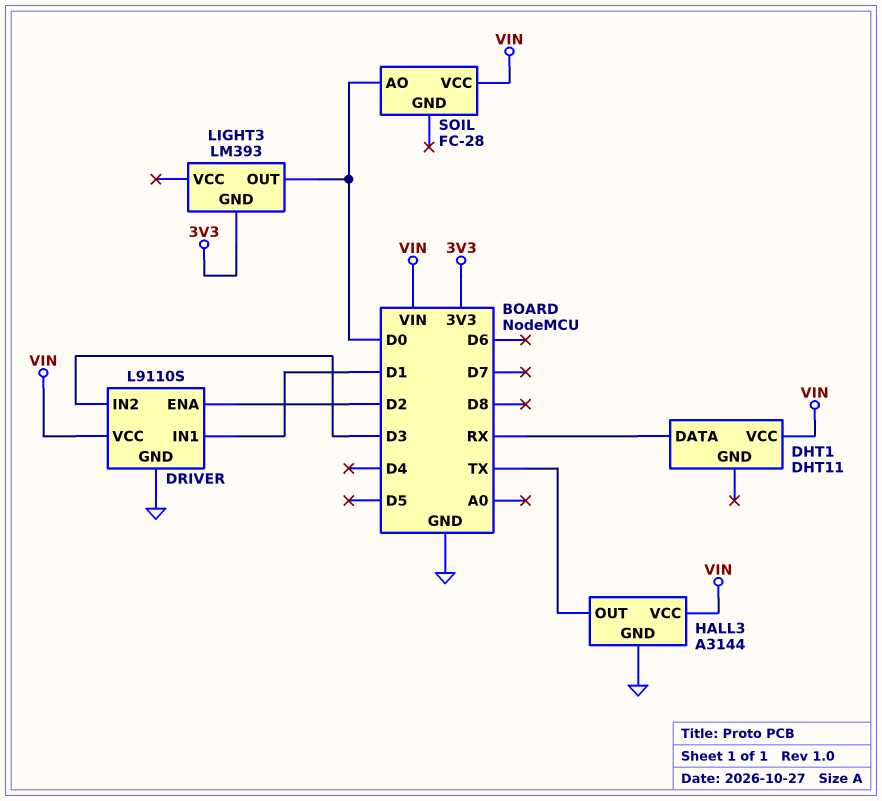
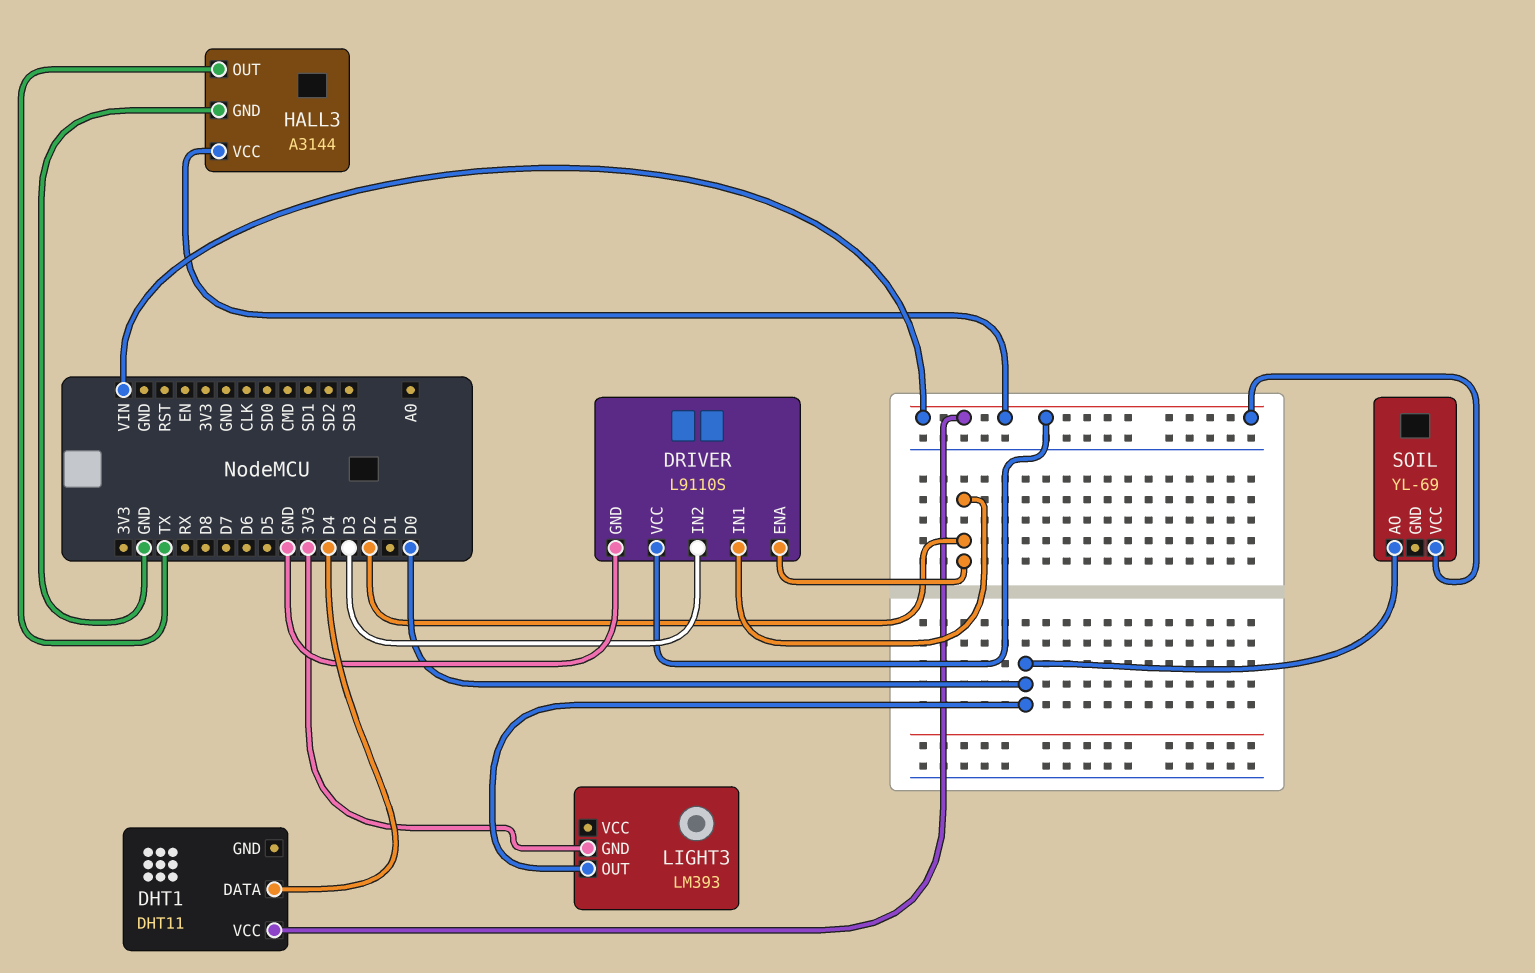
DHT1 pin DATA: RX -> D4
DRIVER pin IN1: D1 -> D2
SOIL: FC-28 -> YL-69

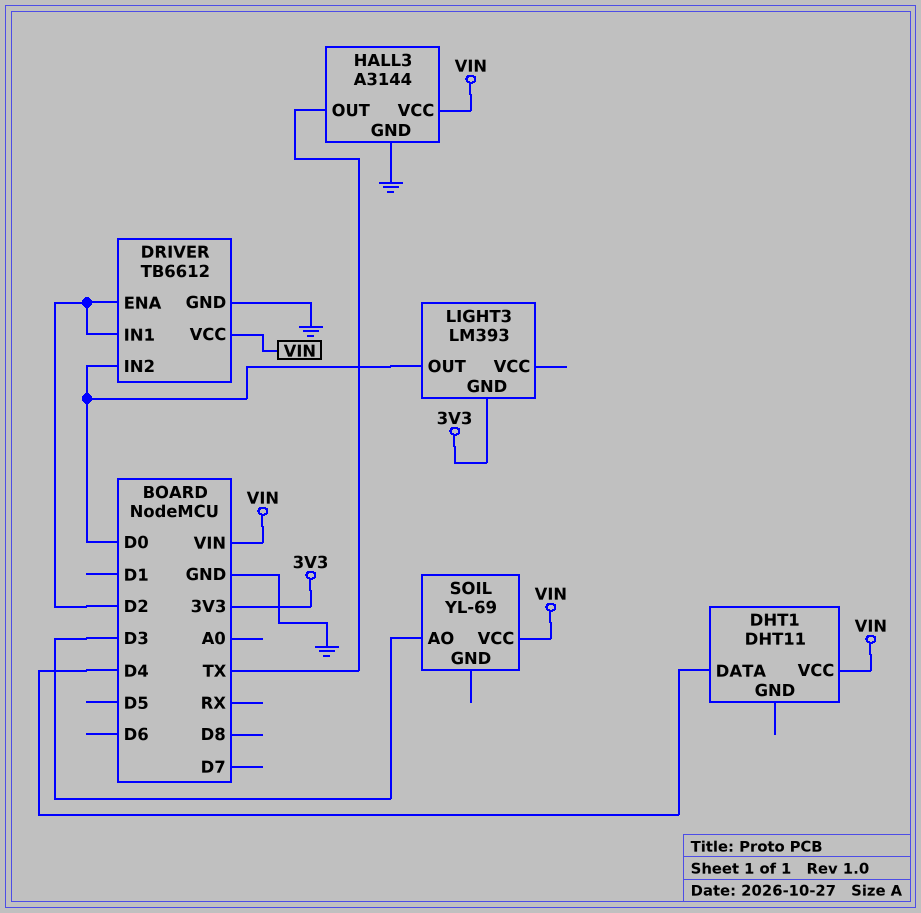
DRIVER: L9110S -> TB6612
DRIVER pin IN2: D3 -> D0
SOIL pin AO: D0 -> D3

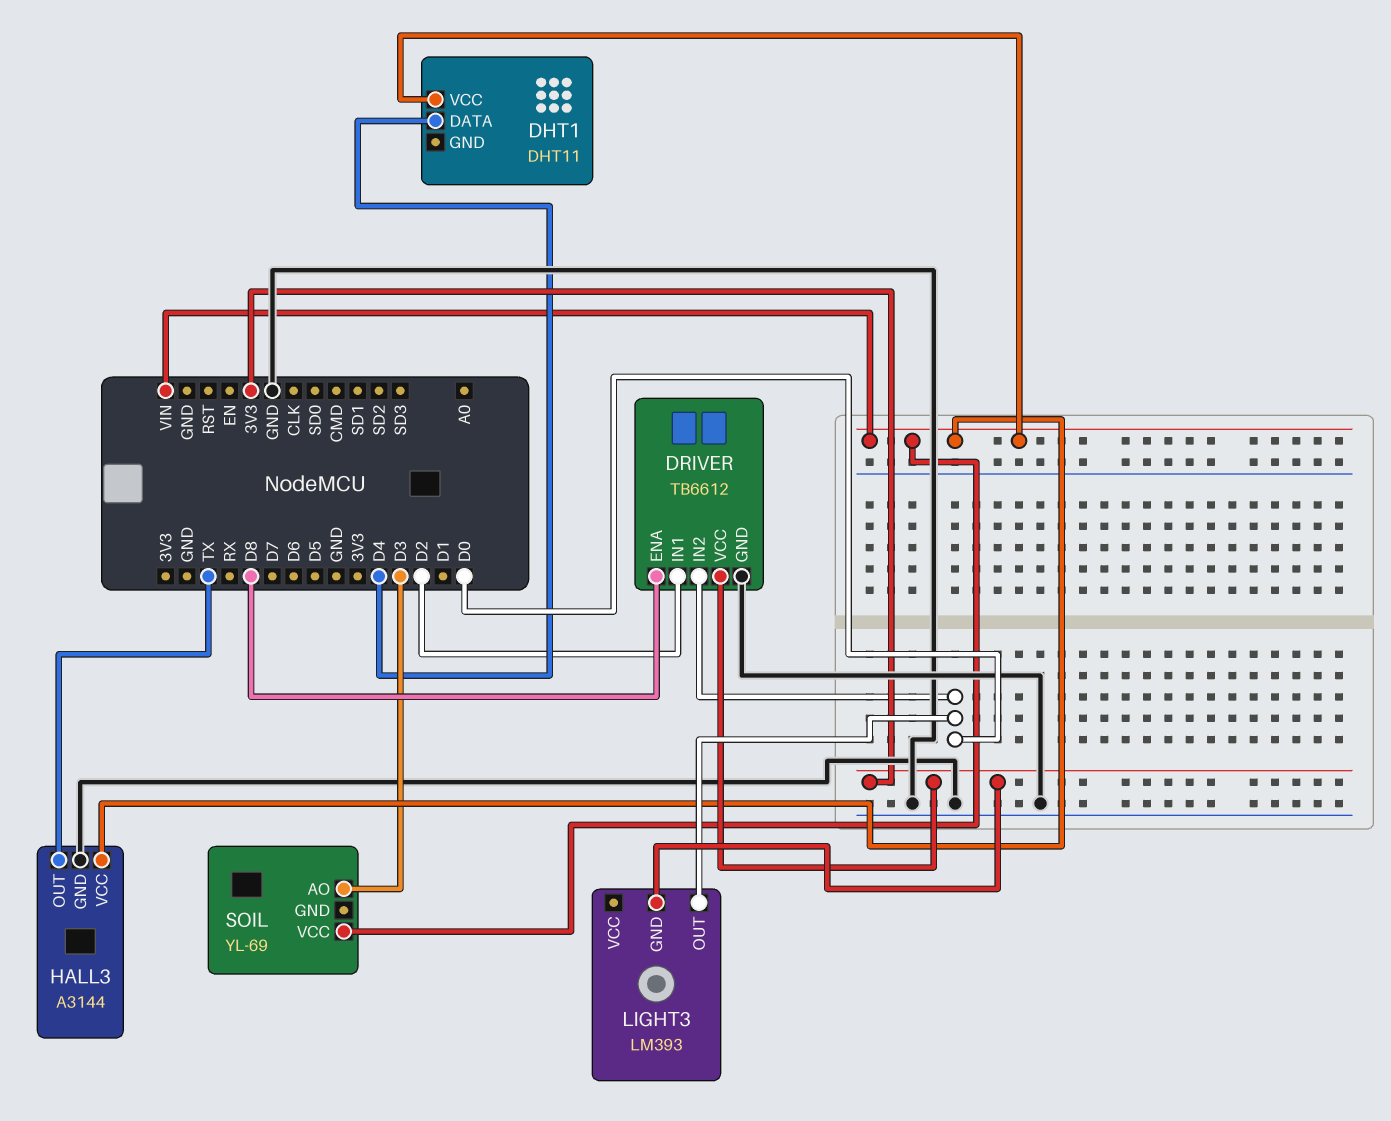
DRIVER pin ENA: D2 -> D8
DRIVER pin VCC: VIN -> 3V3

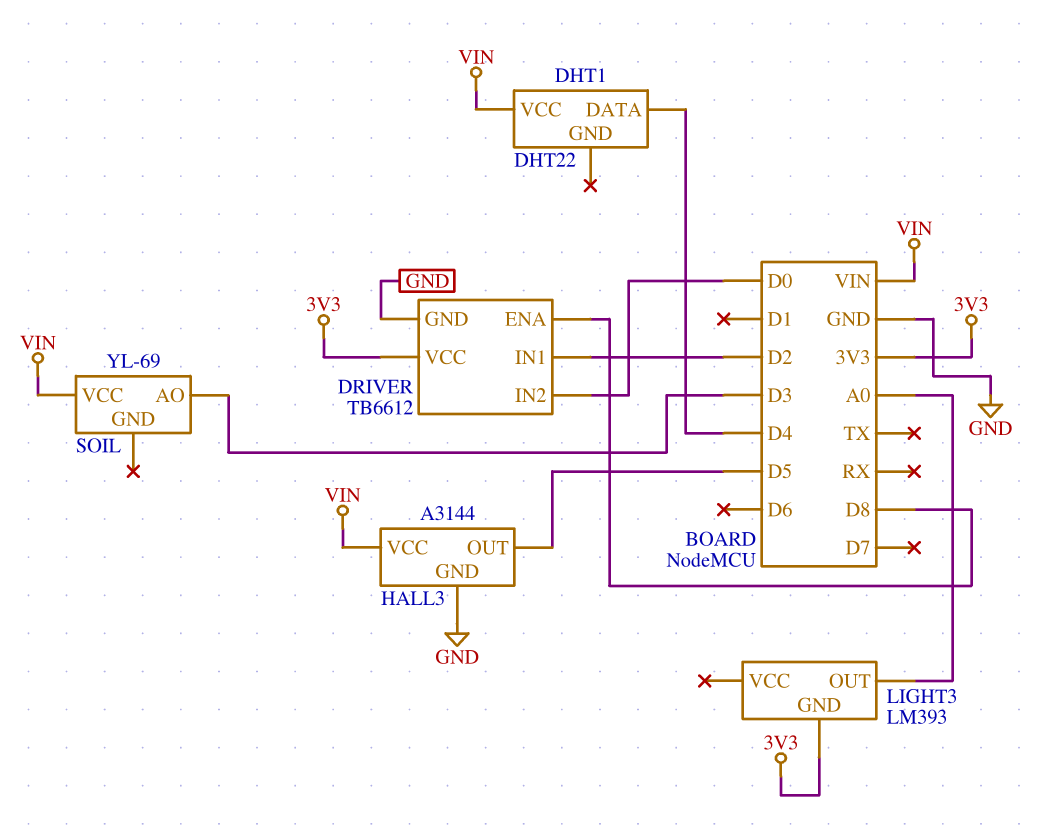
DHT1: DHT11 -> DHT22
HALL3 pin OUT: TX -> D5
LIGHT3 pin OUT: D0 -> A0

